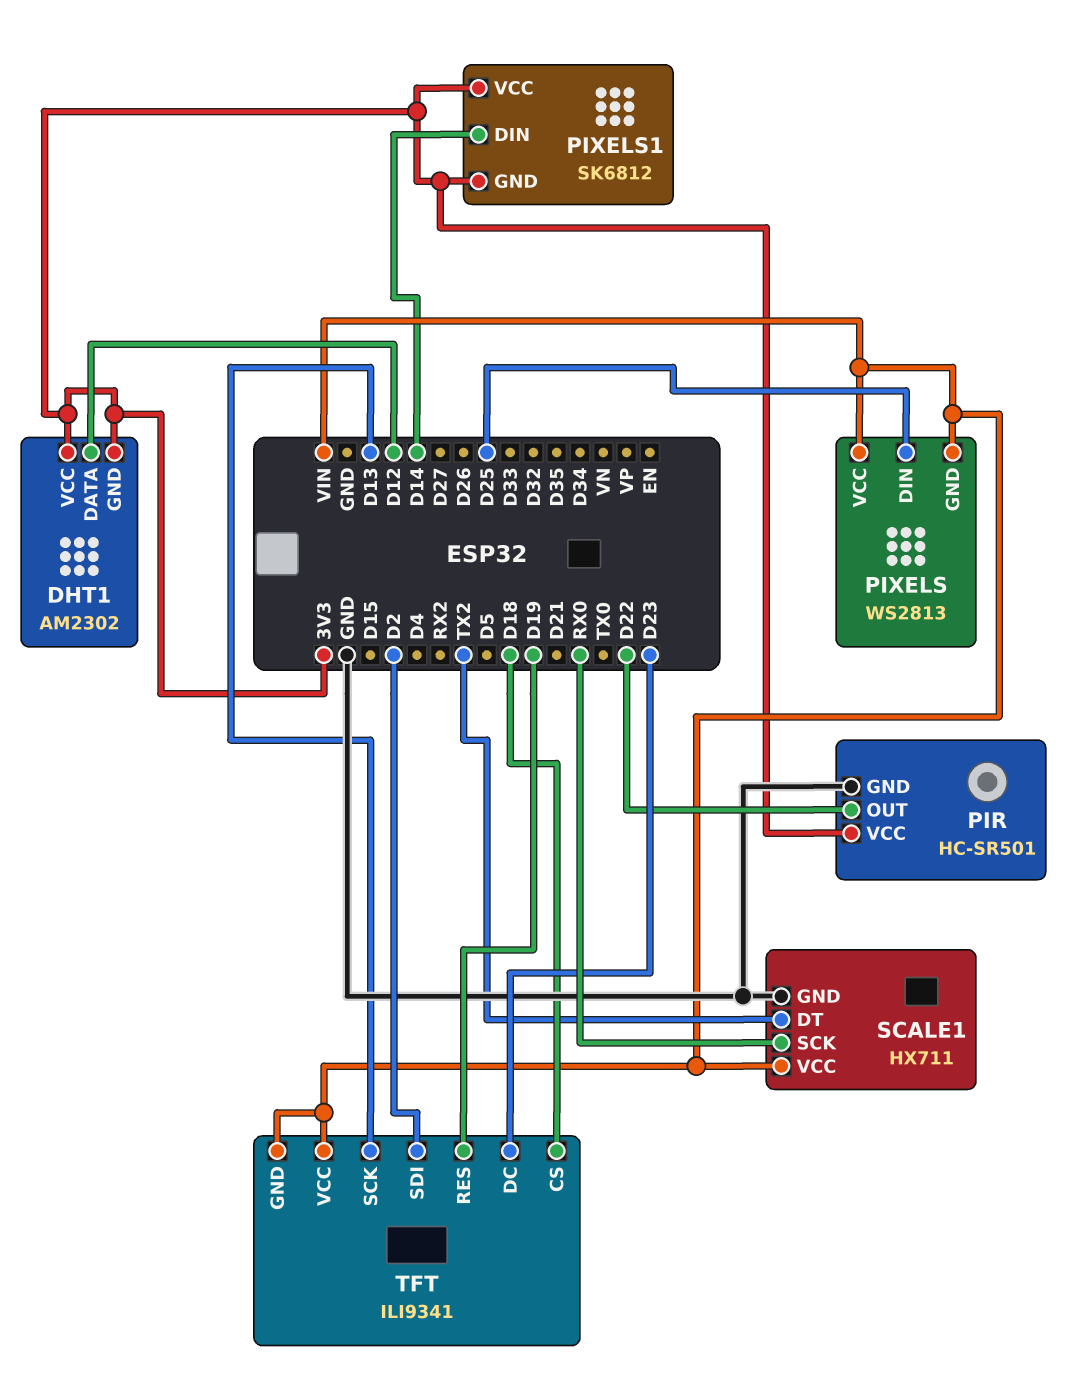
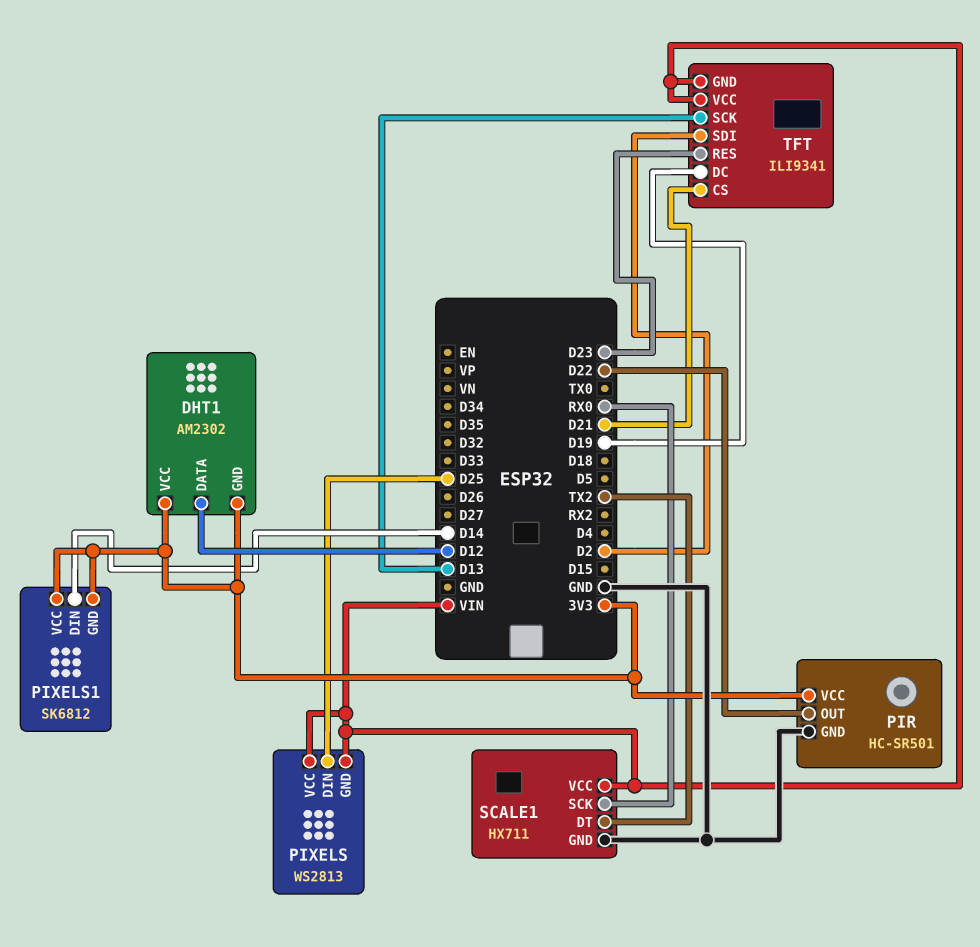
TFT pin CS: D18 -> D21
TFT pin DC: D23 -> D19
TFT pin RES: D19 -> D23

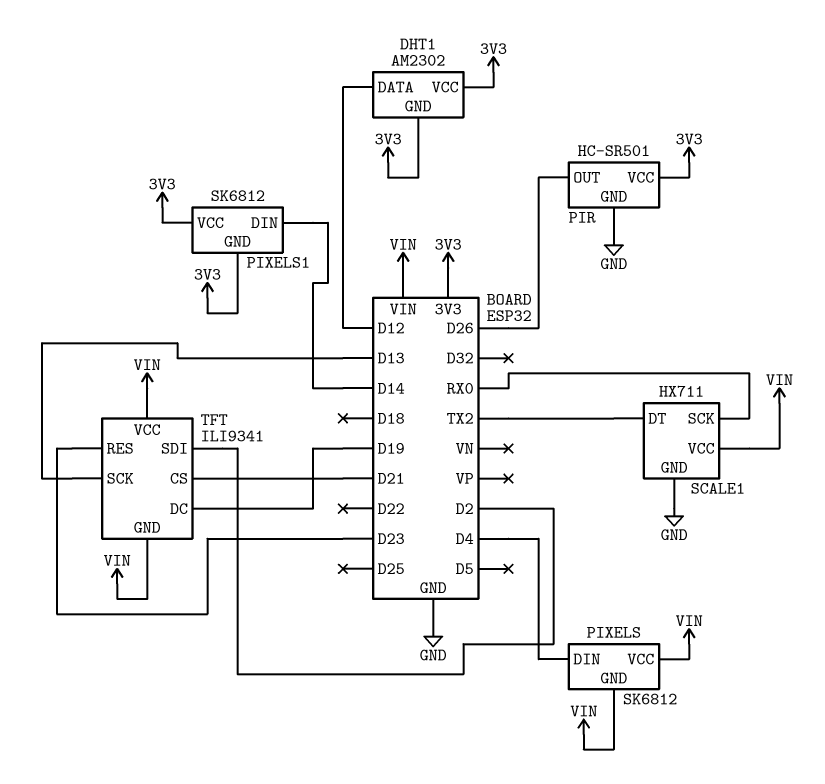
PIR pin OUT: D22 -> D26
PIXELS: WS2813 -> SK6812
PIXELS pin DIN: D25 -> D4

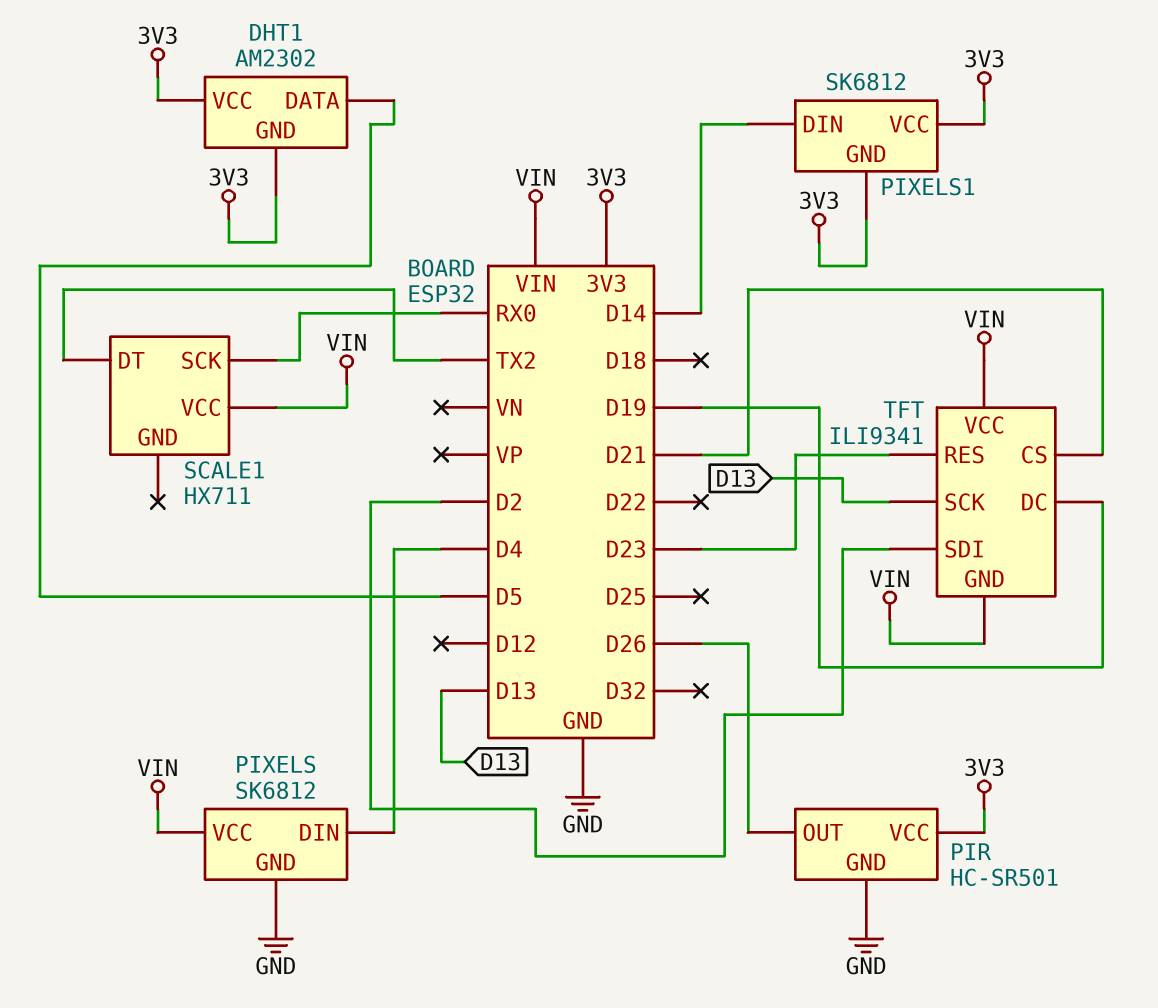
DHT1 pin DATA: D12 -> D5
PIXELS pin GND: VIN -> GND
SCALE1 pin GND: GND -> none

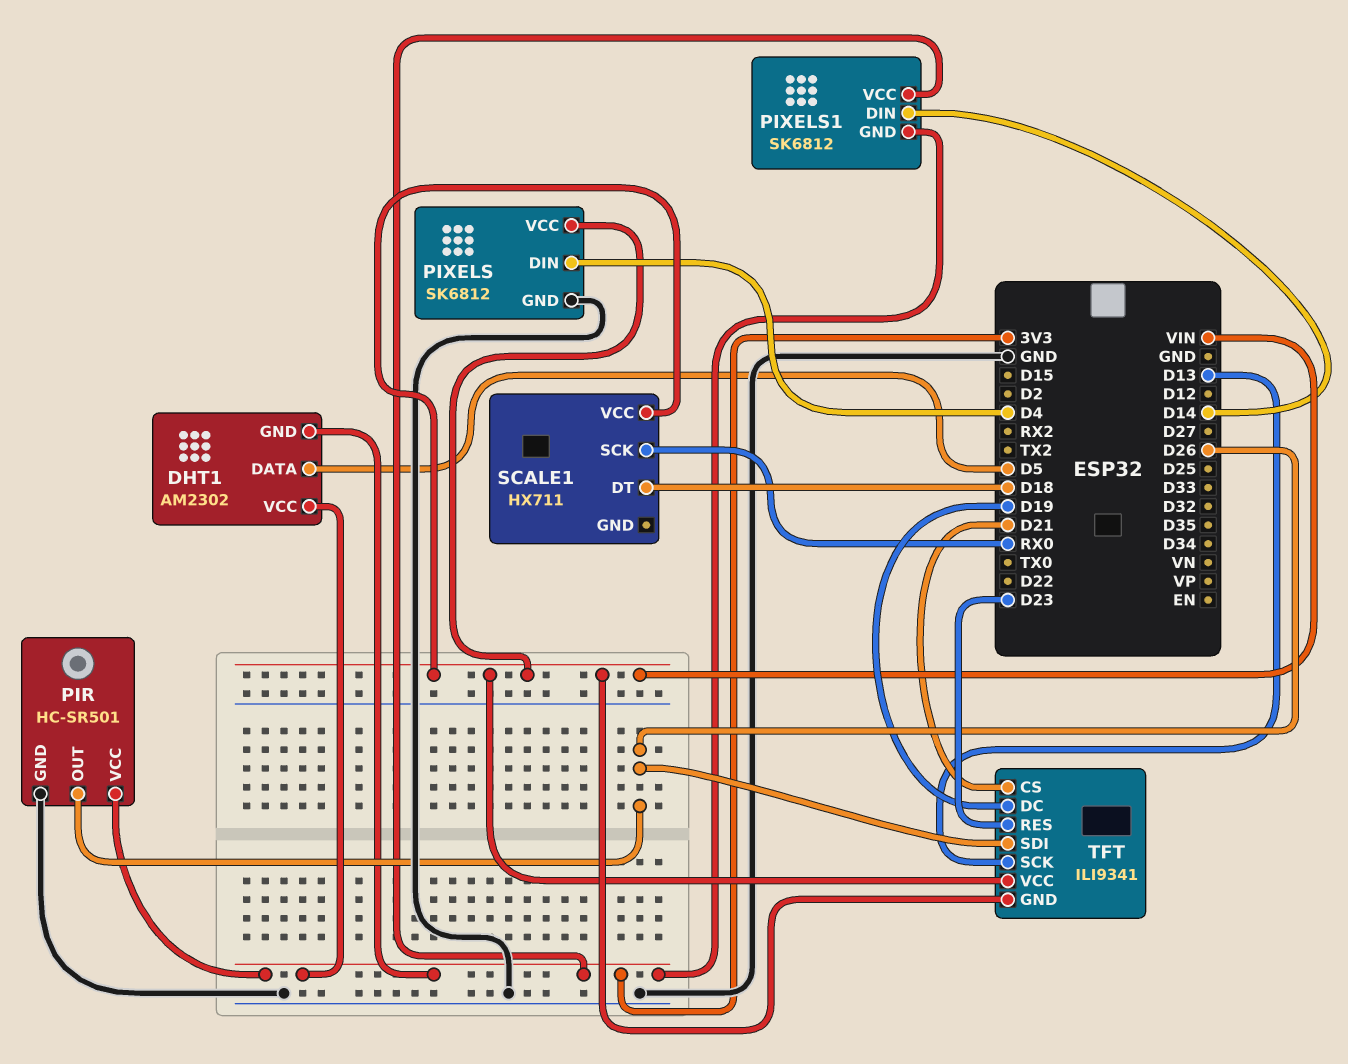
SCALE1 pin DT: TX2 -> D18
TFT pin SDI: D2 -> D26

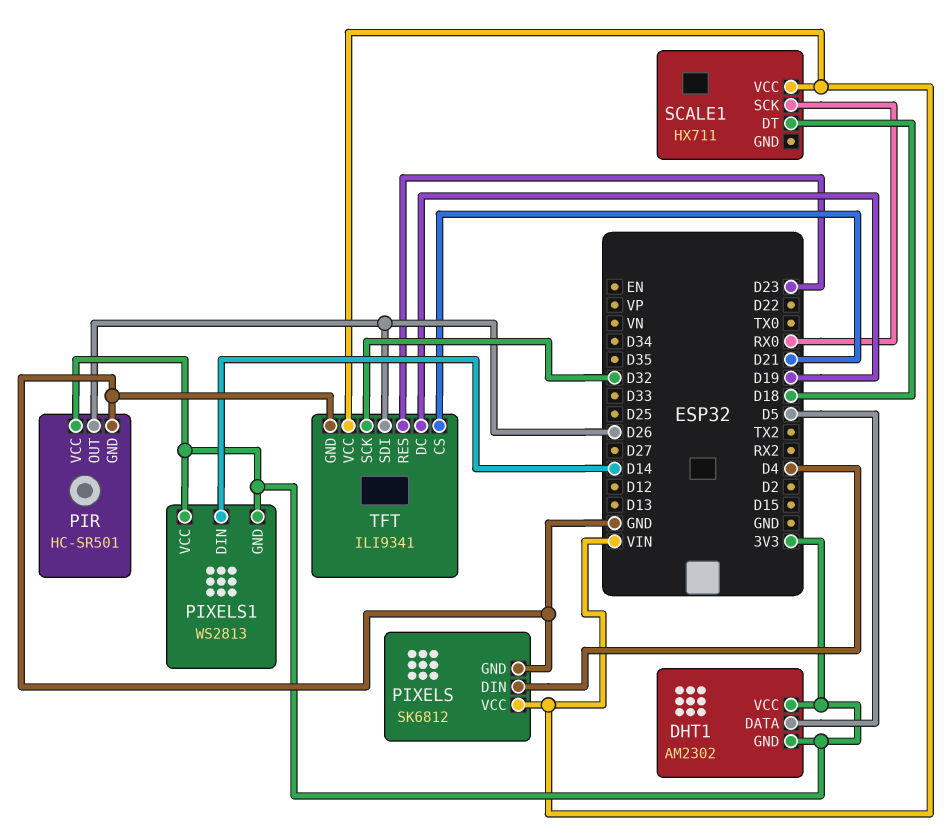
PIXELS1: SK6812 -> WS2813
TFT pin GND: VIN -> GND
TFT pin SCK: D13 -> D32

